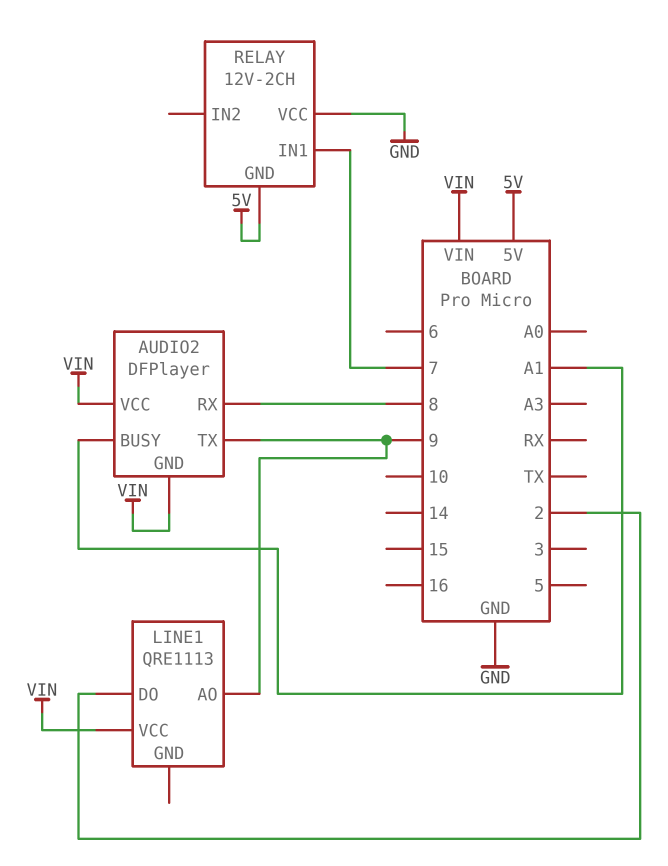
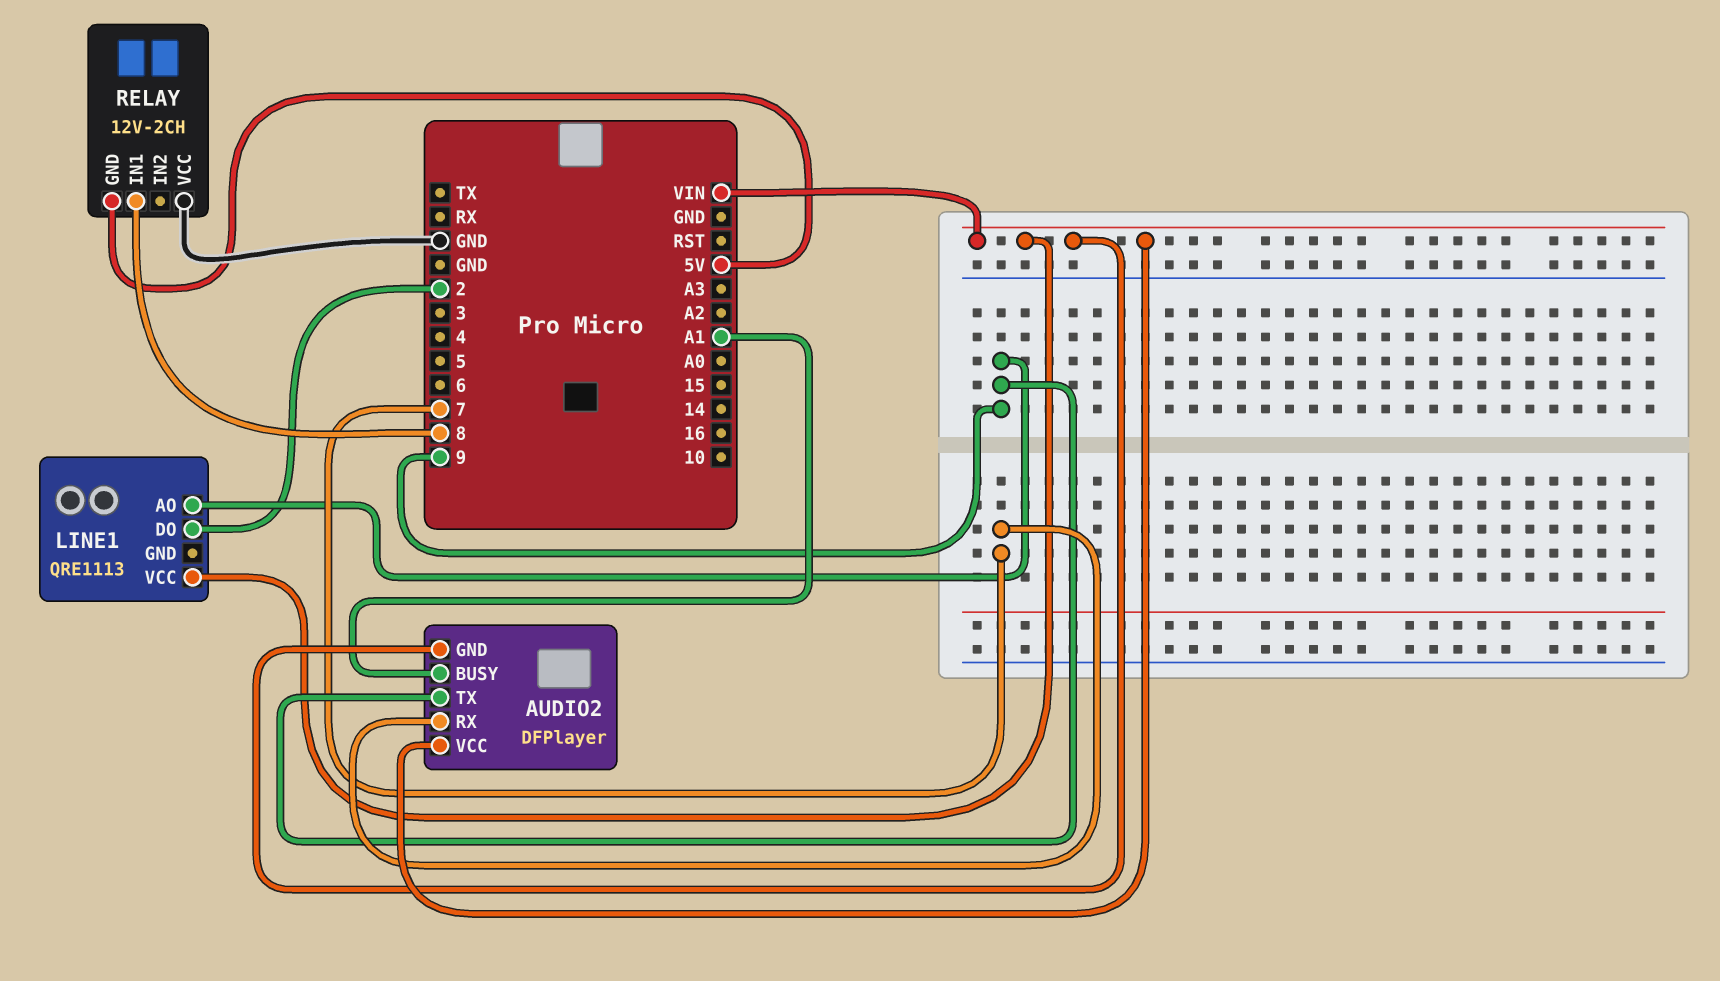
AUDIO2 pin RX: 8 -> 7
RELAY pin IN1: 7 -> 8

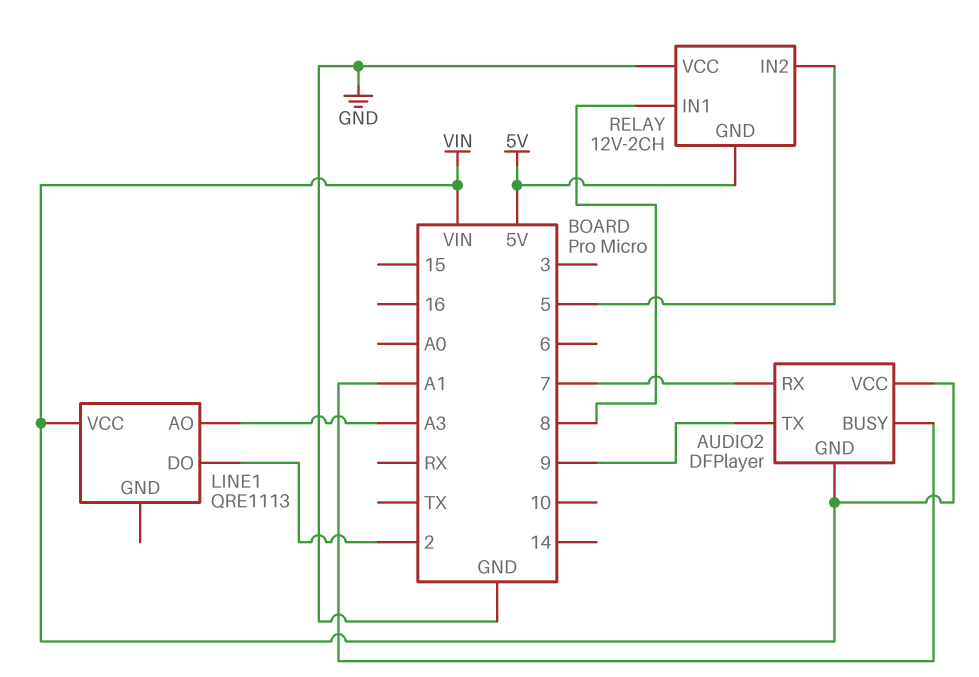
LINE1 pin AO: 9 -> A3
RELAY pin IN2: none -> 5

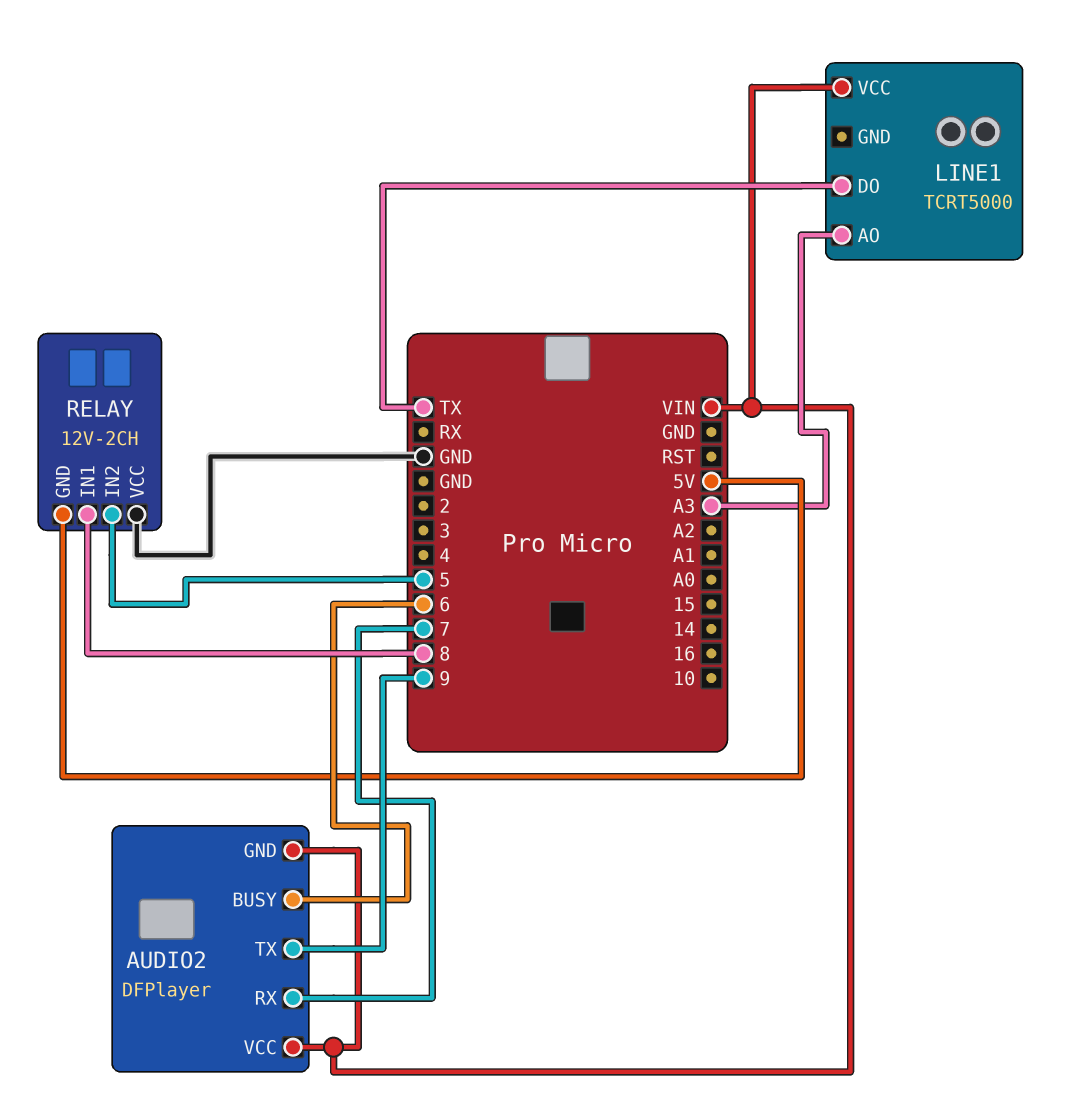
AUDIO2 pin BUSY: A1 -> 6
LINE1: QRE1113 -> TCRT5000
LINE1 pin DO: 2 -> TX

